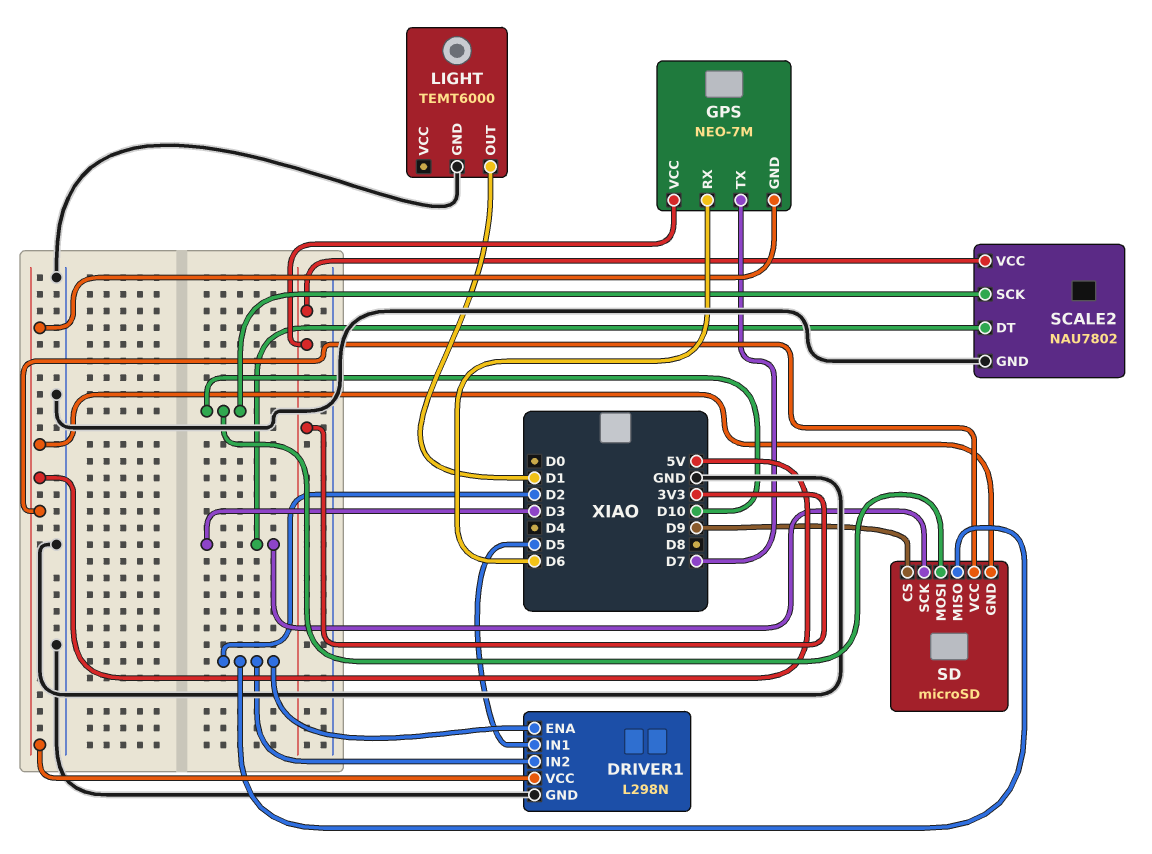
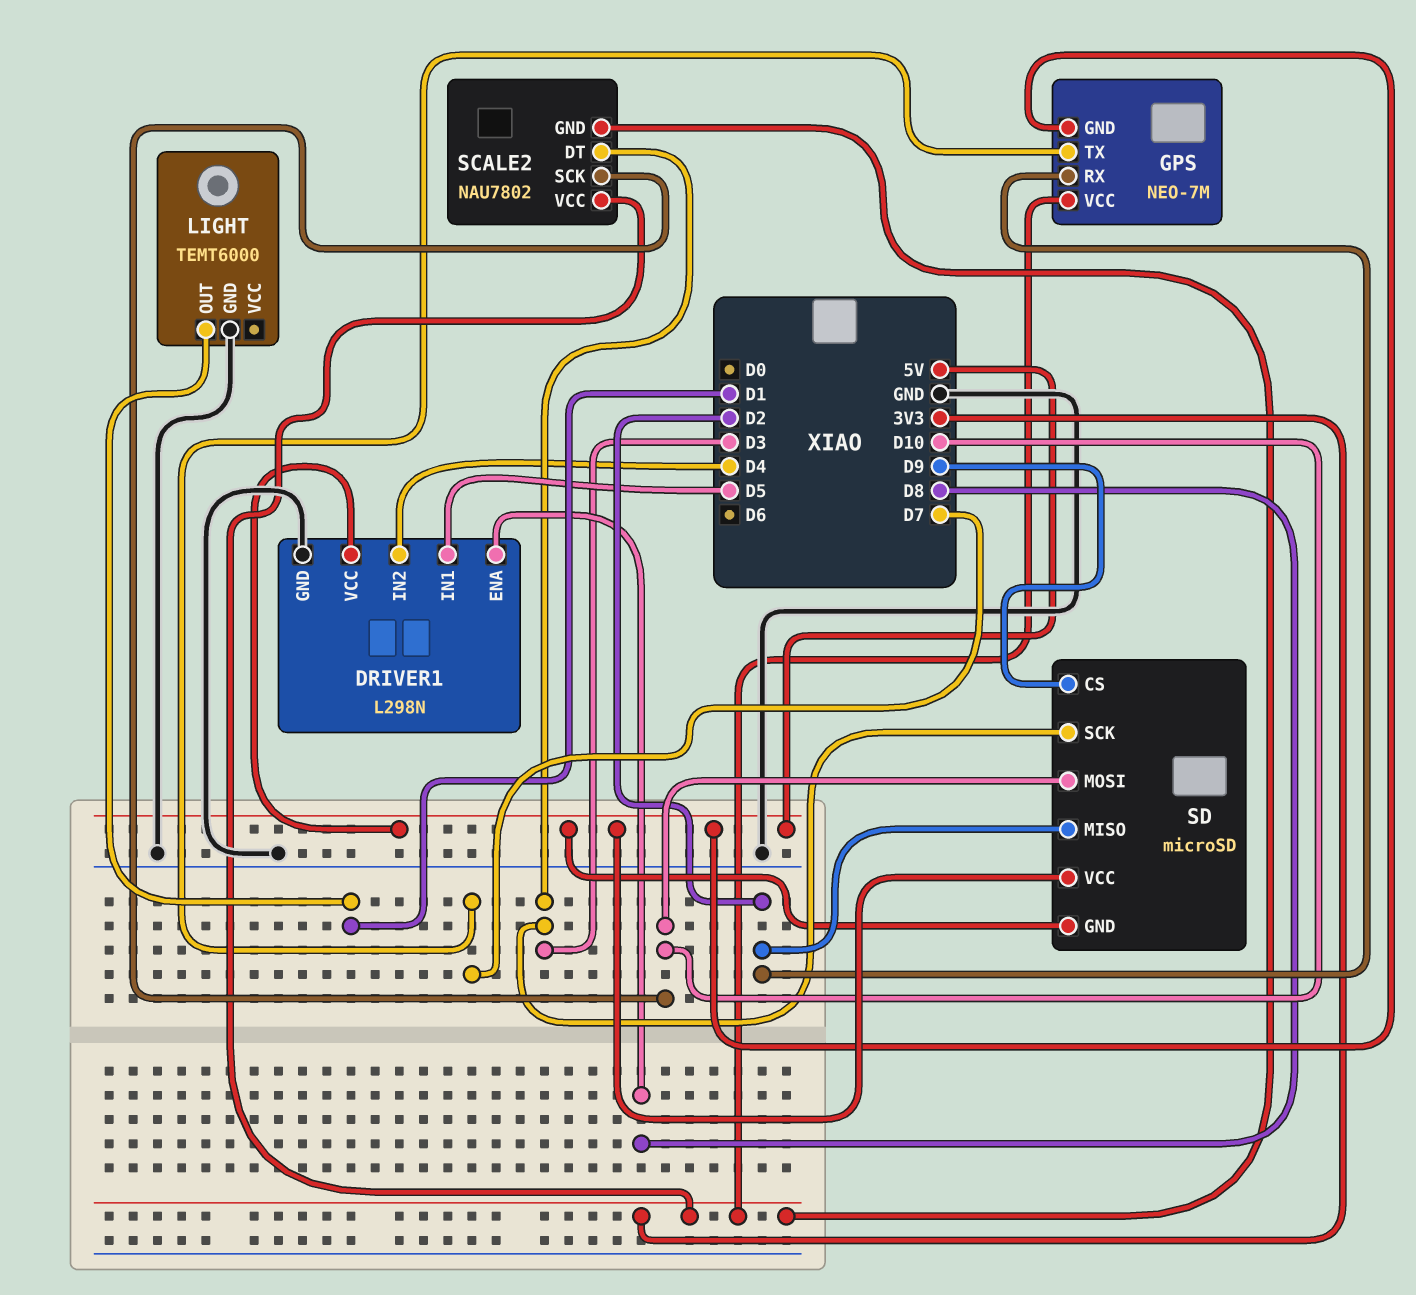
DRIVER1 pin ENA: D2 -> D8
DRIVER1 pin IN2: D2 -> D4
GPS pin RX: D6 -> D2
SCALE2 pin GND: GND -> 3V3

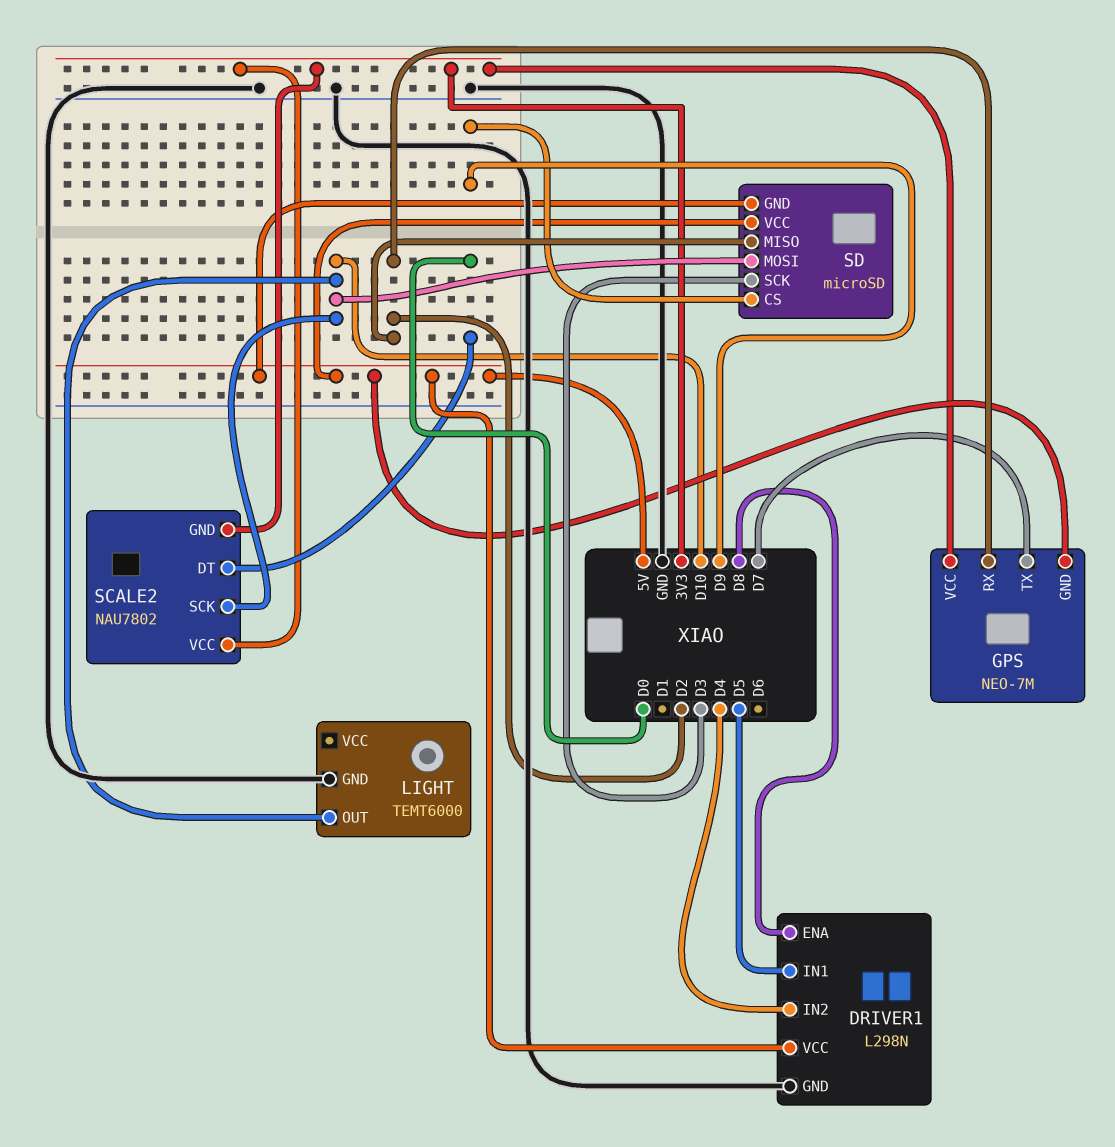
LIGHT pin OUT: D1 -> D10
SCALE2 pin DT: D3 -> D0

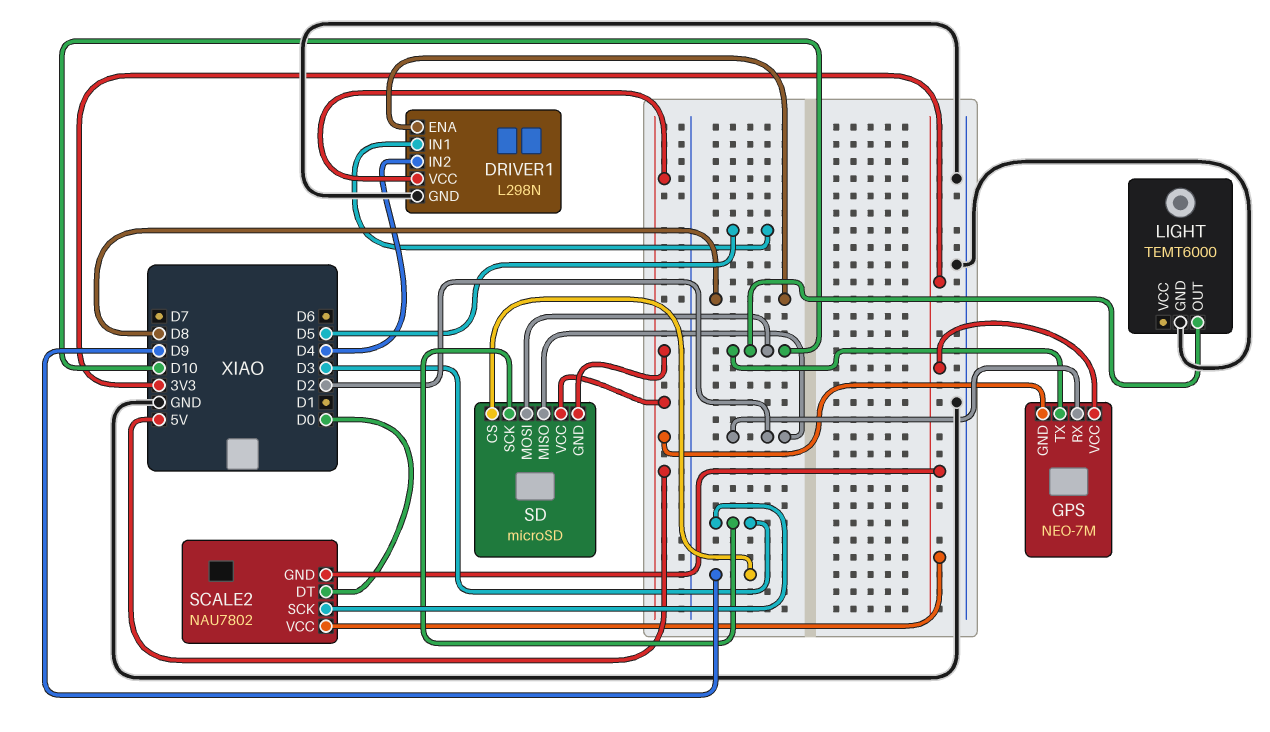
GPS pin TX: D7 -> D10
SCALE2 pin SCK: D10 -> D3

